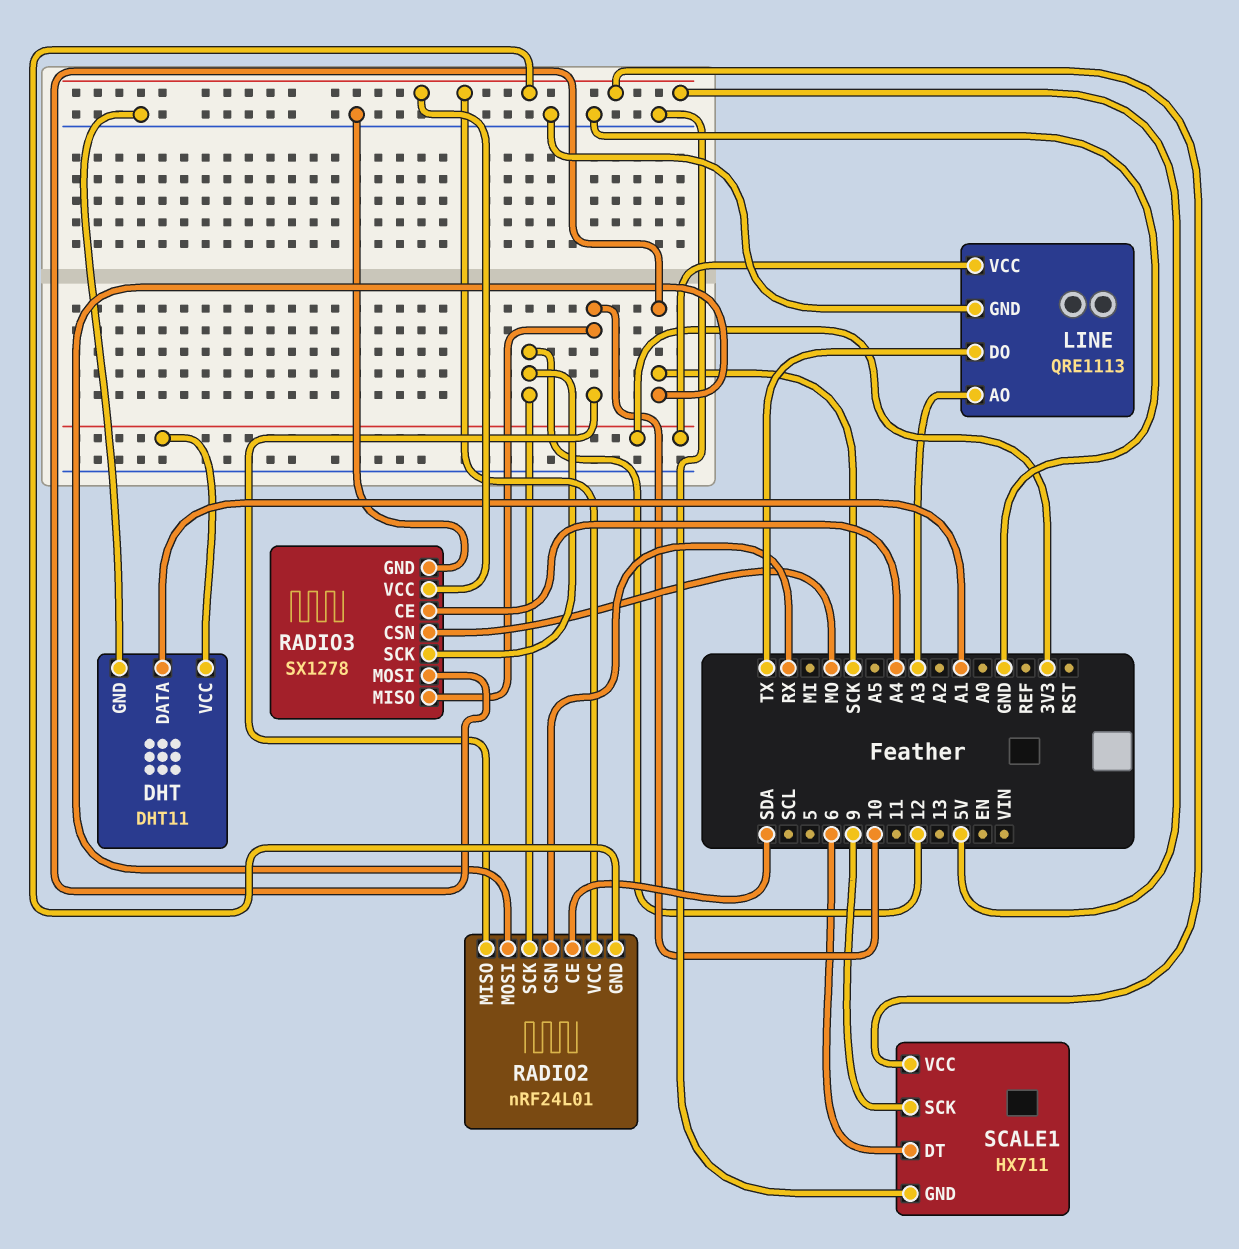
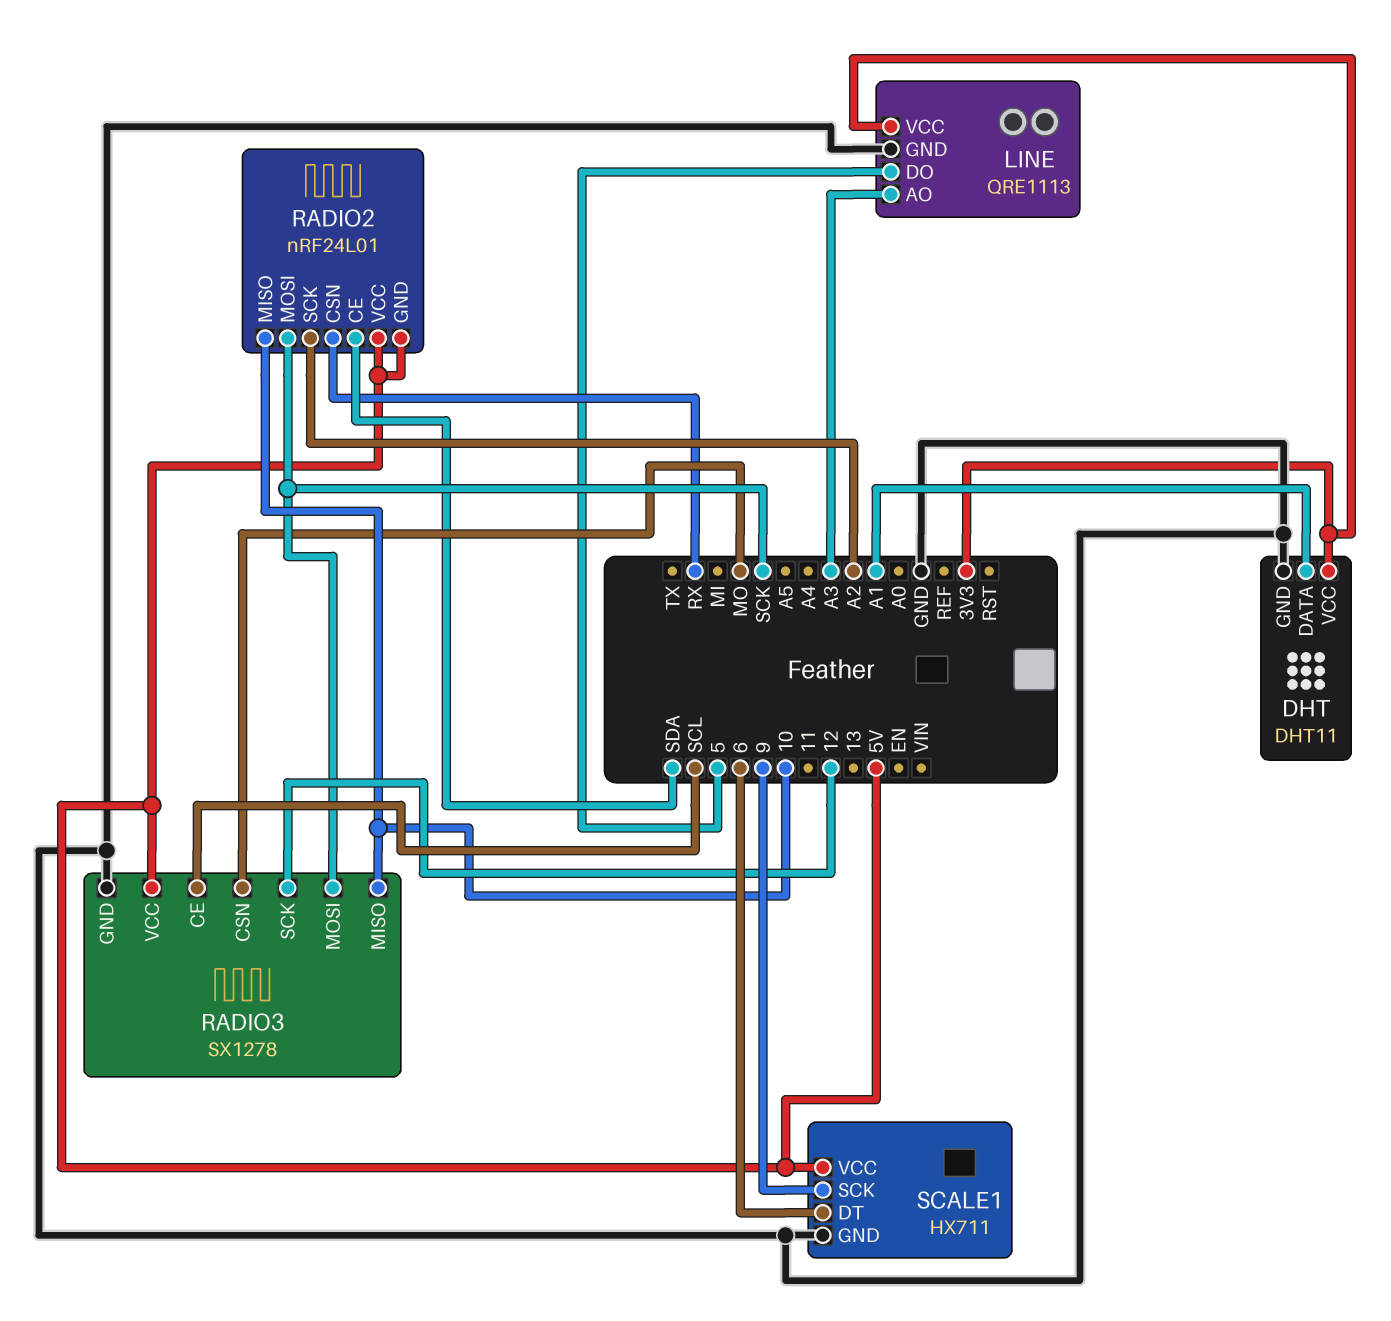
LINE pin DO: TX -> 5
RADIO2 pin SCK: 12 -> A2
RADIO3 pin CE: A4 -> SCL

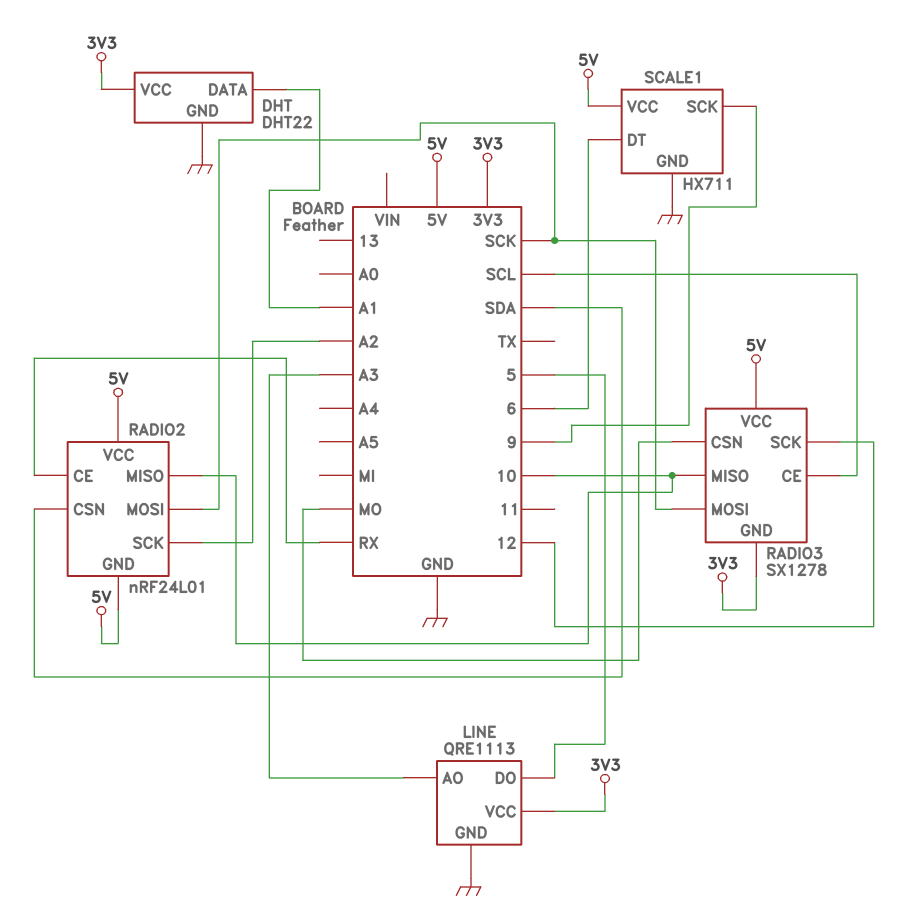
DHT: DHT11 -> DHT22
RADIO2 pin CE: SDA -> RX
RADIO2 pin CSN: RX -> SDA
RADIO3 pin GND: GND -> 3V3

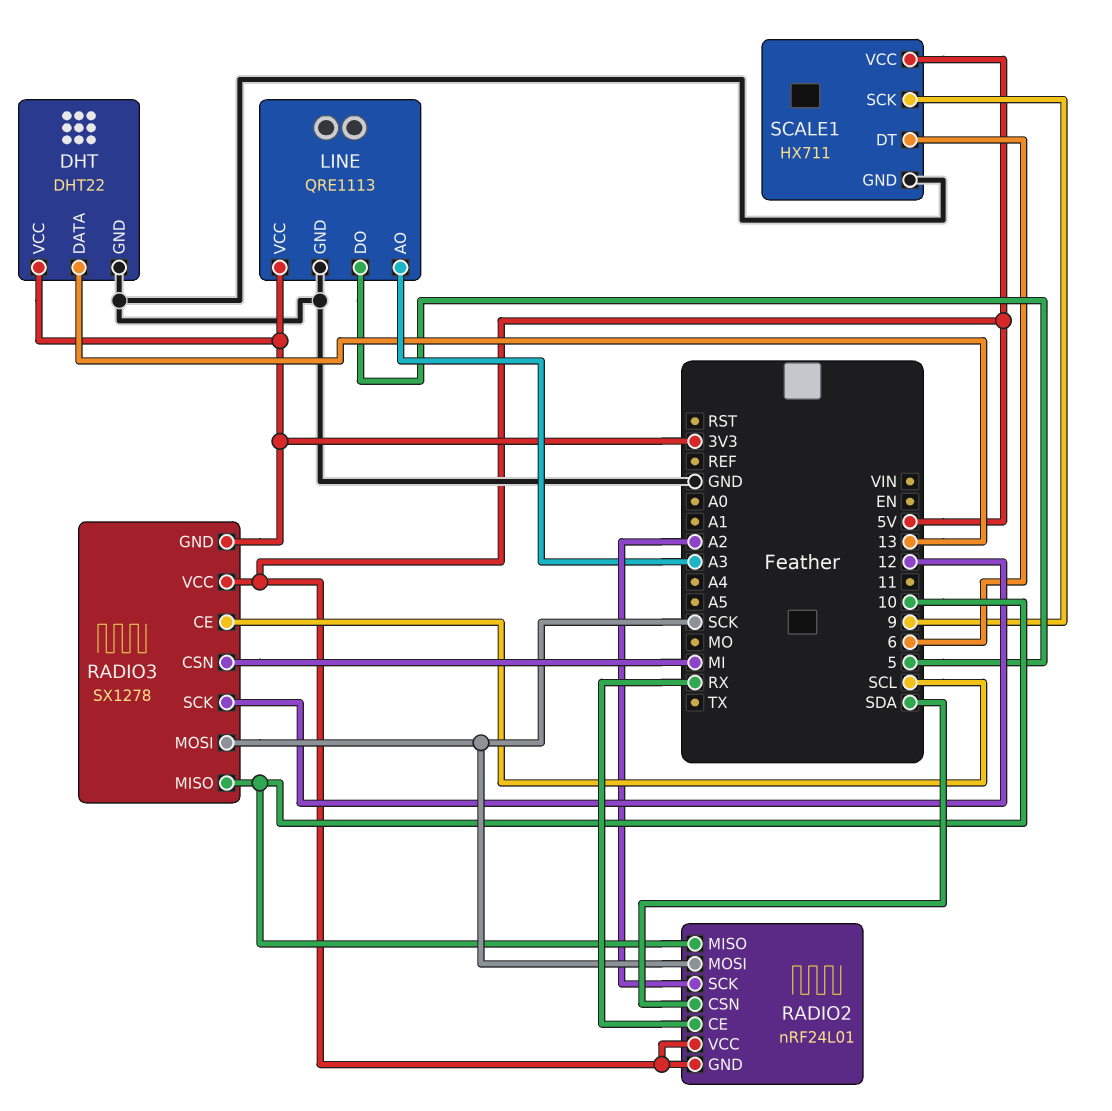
DHT pin DATA: A1 -> 13
RADIO3 pin CSN: MO -> MI

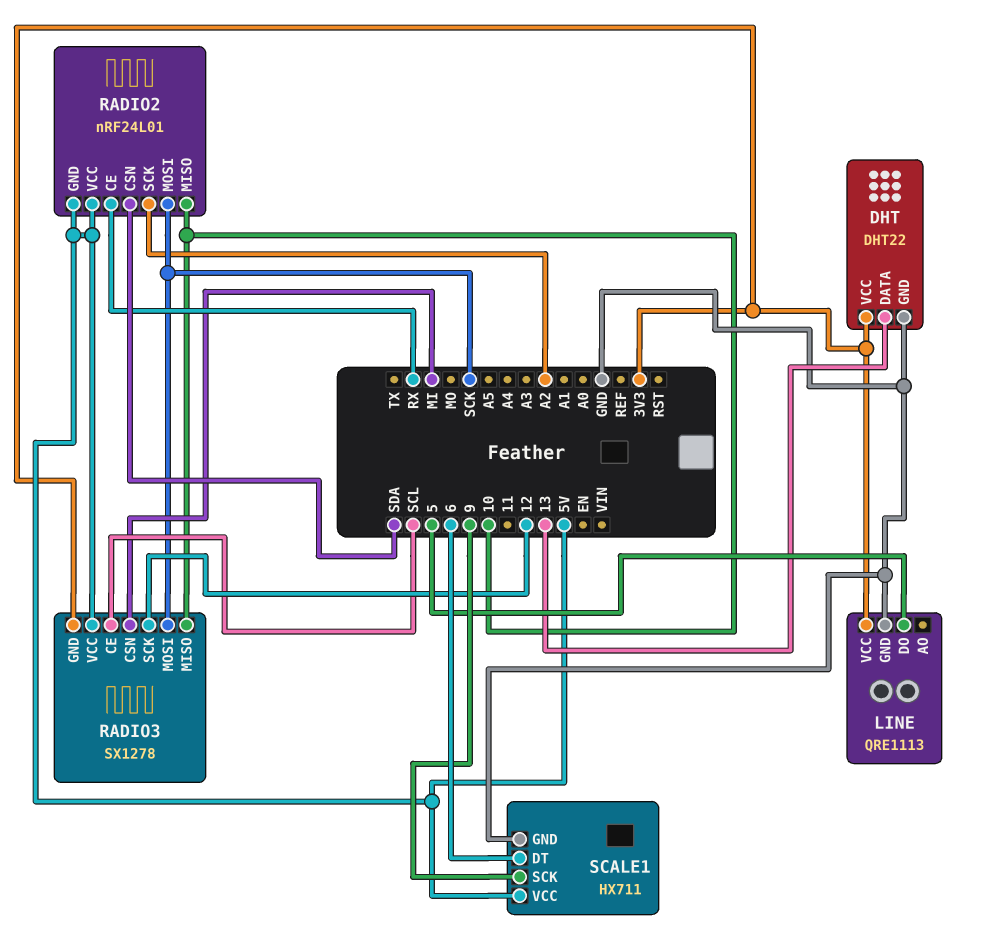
LINE pin AO: A3 -> none

